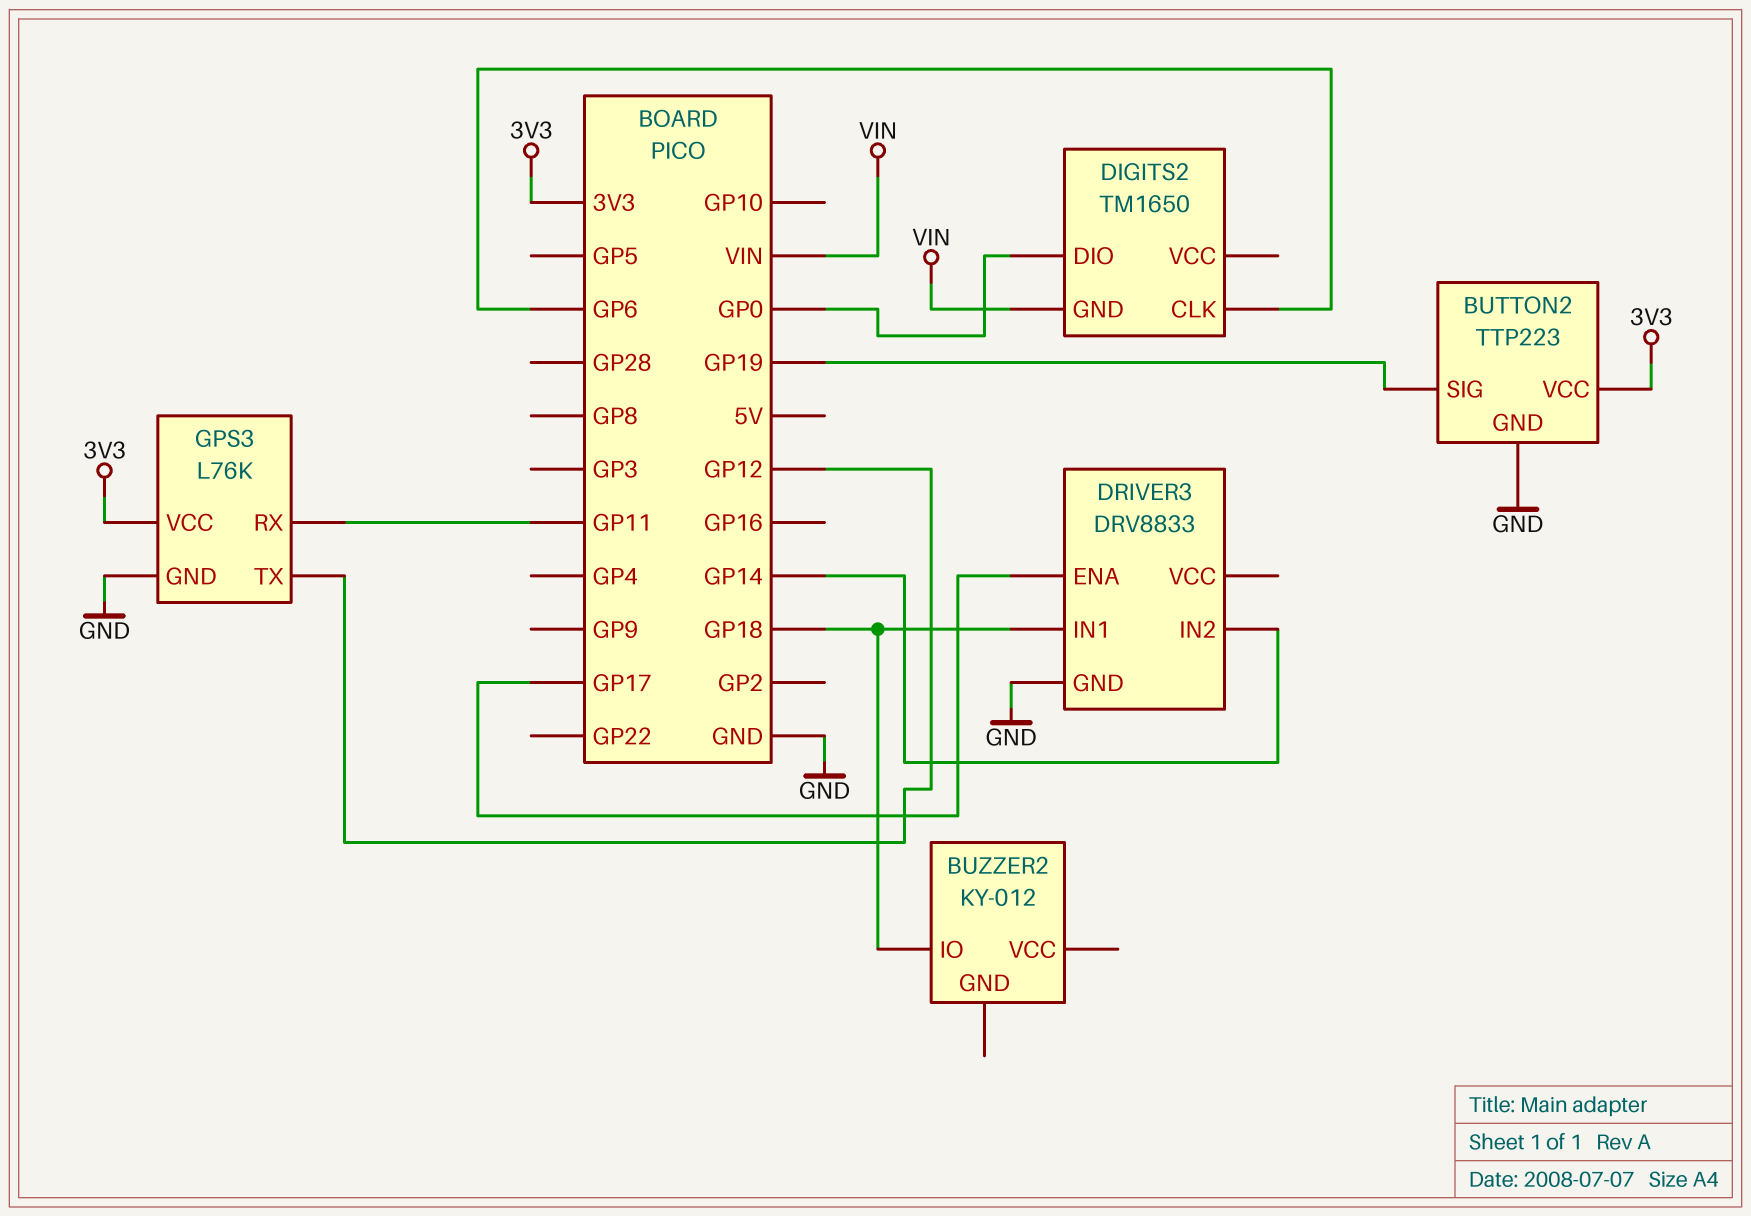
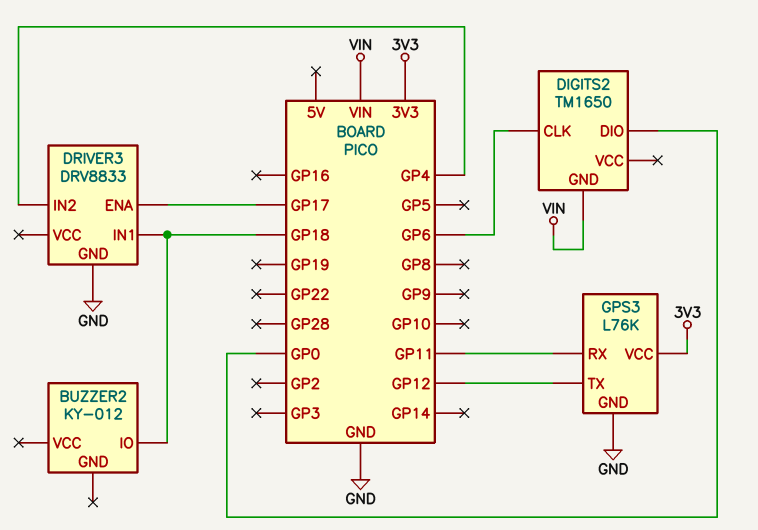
BUTTON2: TTP223 -> none
BUTTON2 pin GND: GND -> none
BUTTON2 pin SIG: GP19 -> none
BUTTON2 pin VCC: 3V3 -> none
DRIVER3 pin IN2: GP14 -> GP4

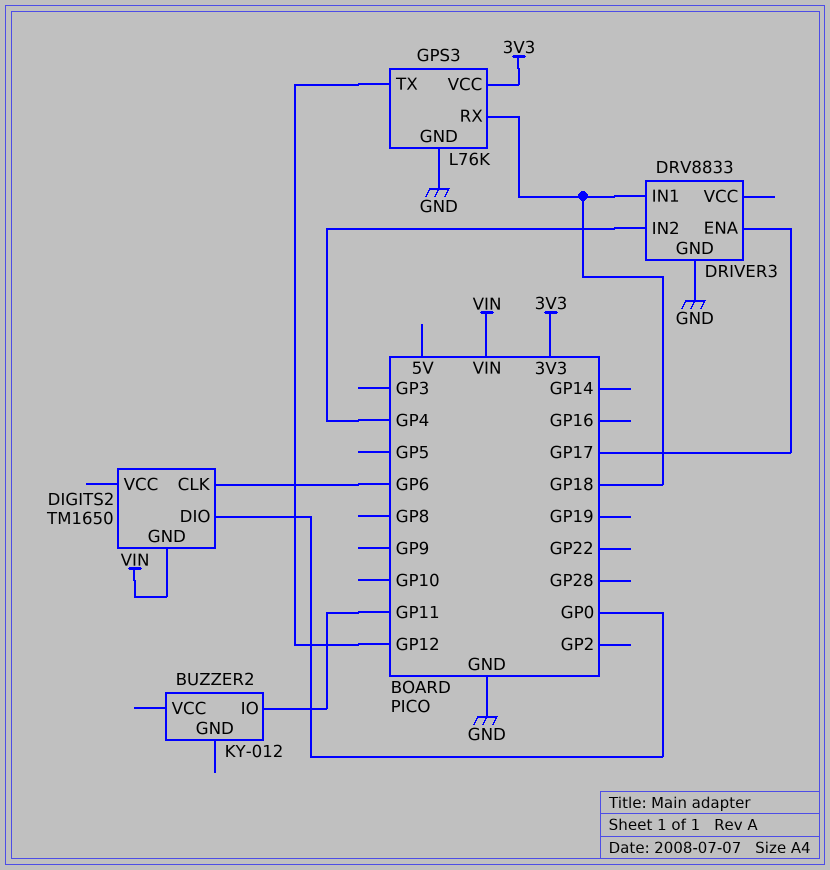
BUZZER2 pin IO: GP18 -> GP11
GPS3 pin RX: GP11 -> GP18

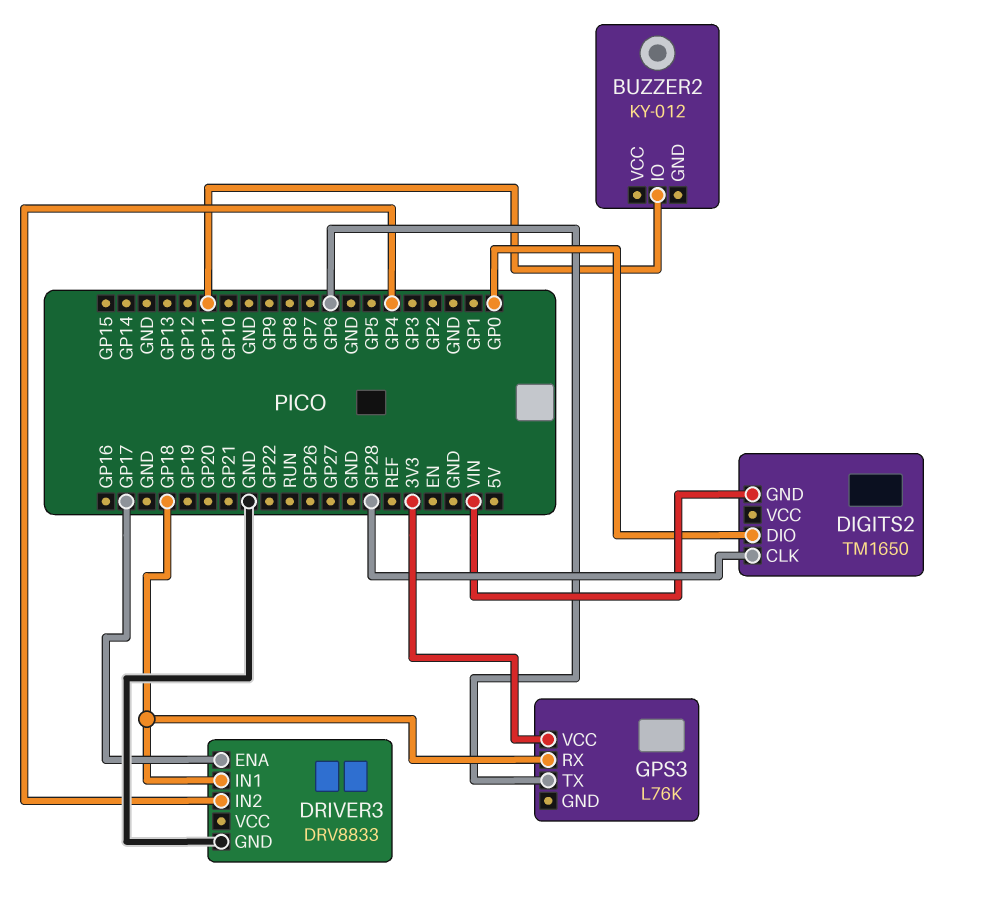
DIGITS2 pin CLK: GP6 -> GP28
GPS3 pin GND: GND -> none
GPS3 pin TX: GP12 -> GP6

